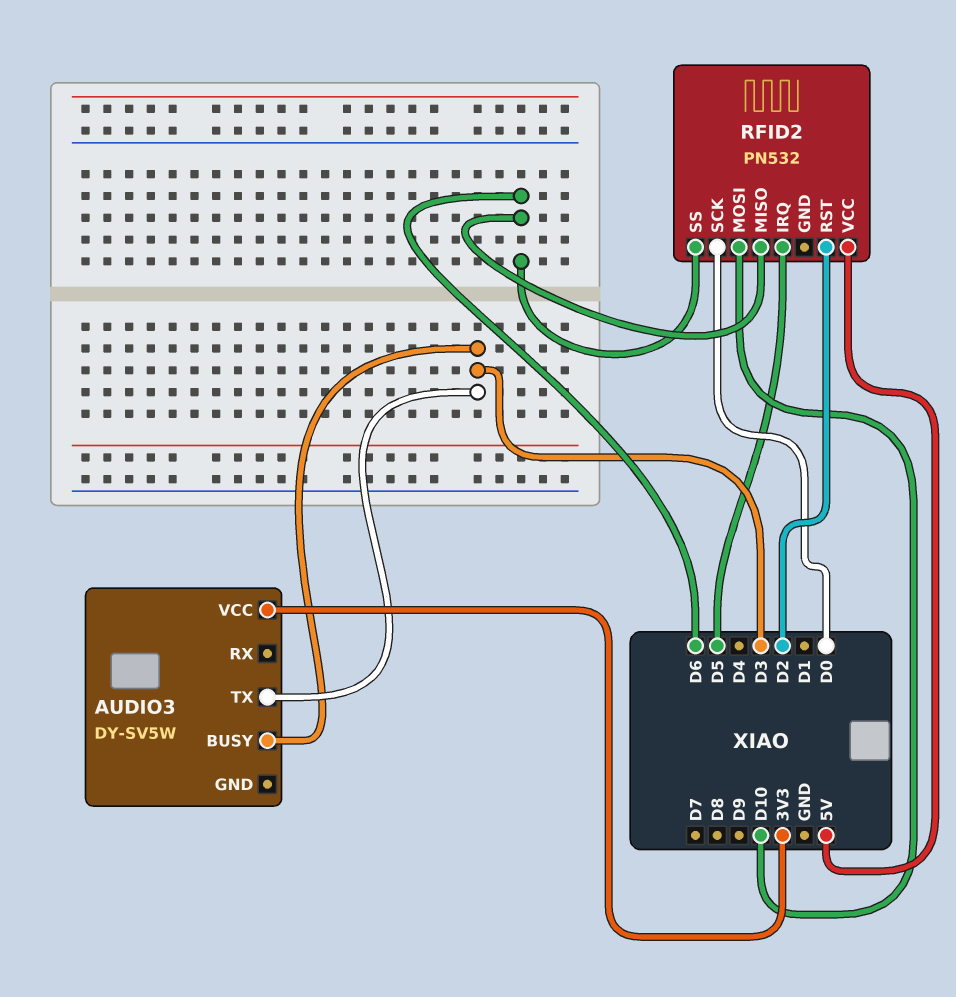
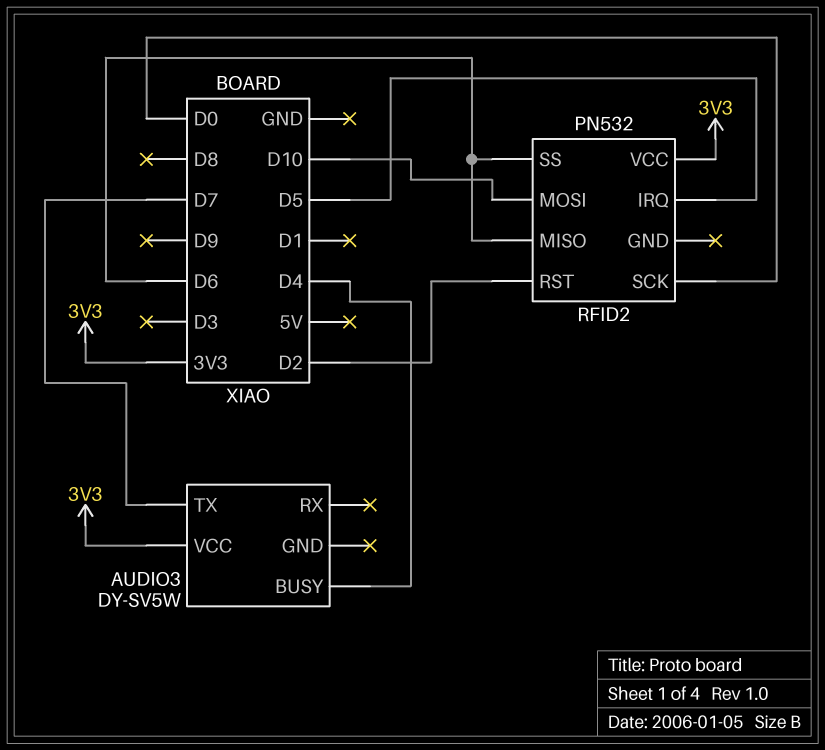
AUDIO3 pin BUSY: D3 -> D4
AUDIO3 pin TX: D3 -> D7
RFID2 pin VCC: 5V -> 3V3

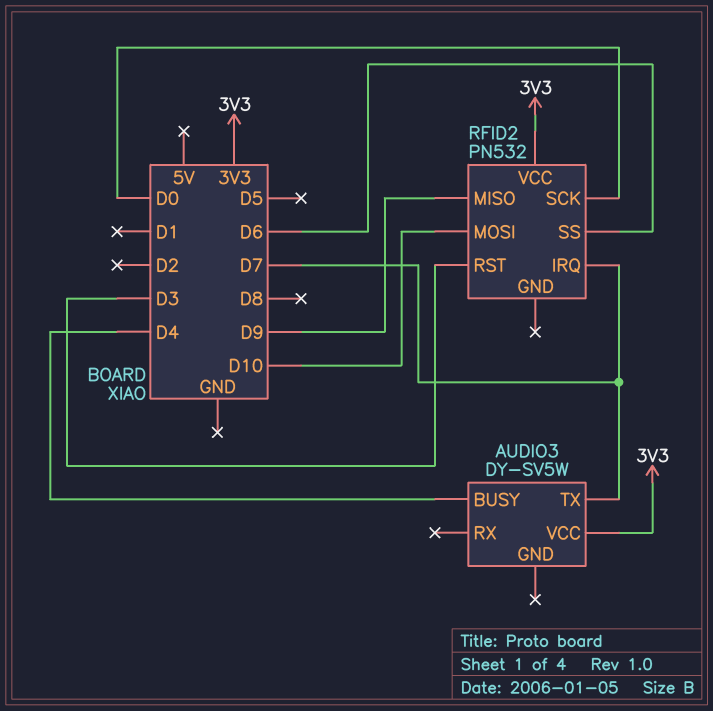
RFID2 pin IRQ: D5 -> D7
RFID2 pin MISO: D6 -> D9
RFID2 pin RST: D2 -> D3

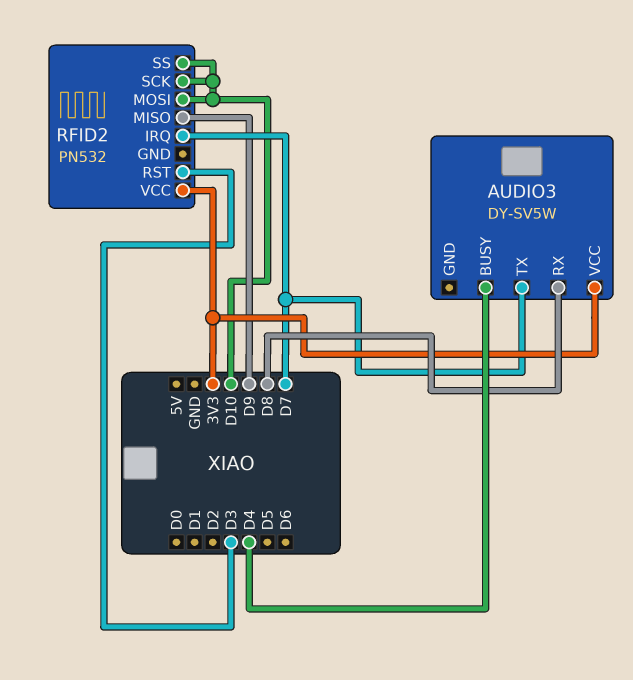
AUDIO3 pin RX: none -> D8
RFID2 pin SCK: D0 -> D10
RFID2 pin SS: D6 -> D10

